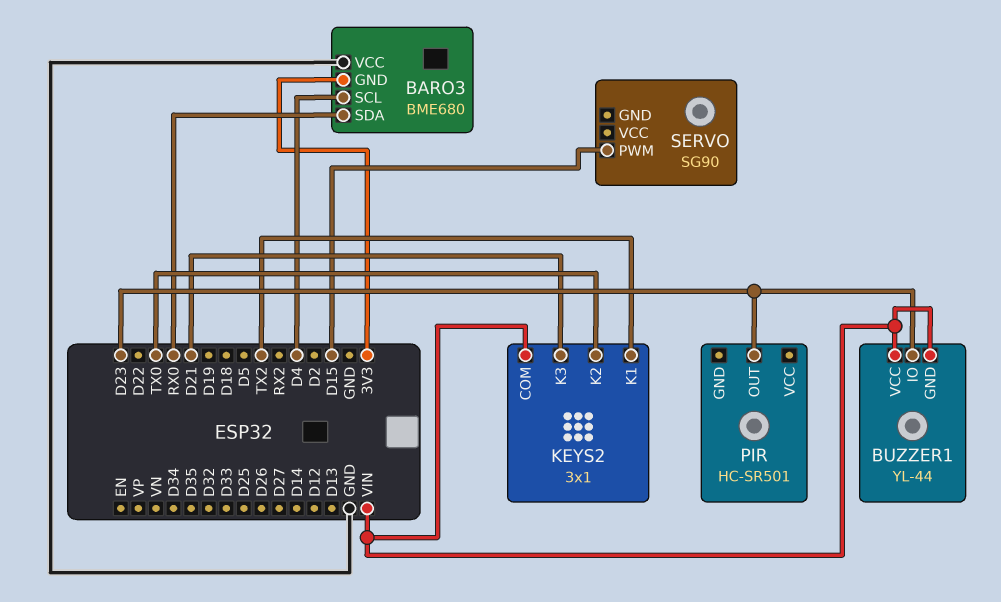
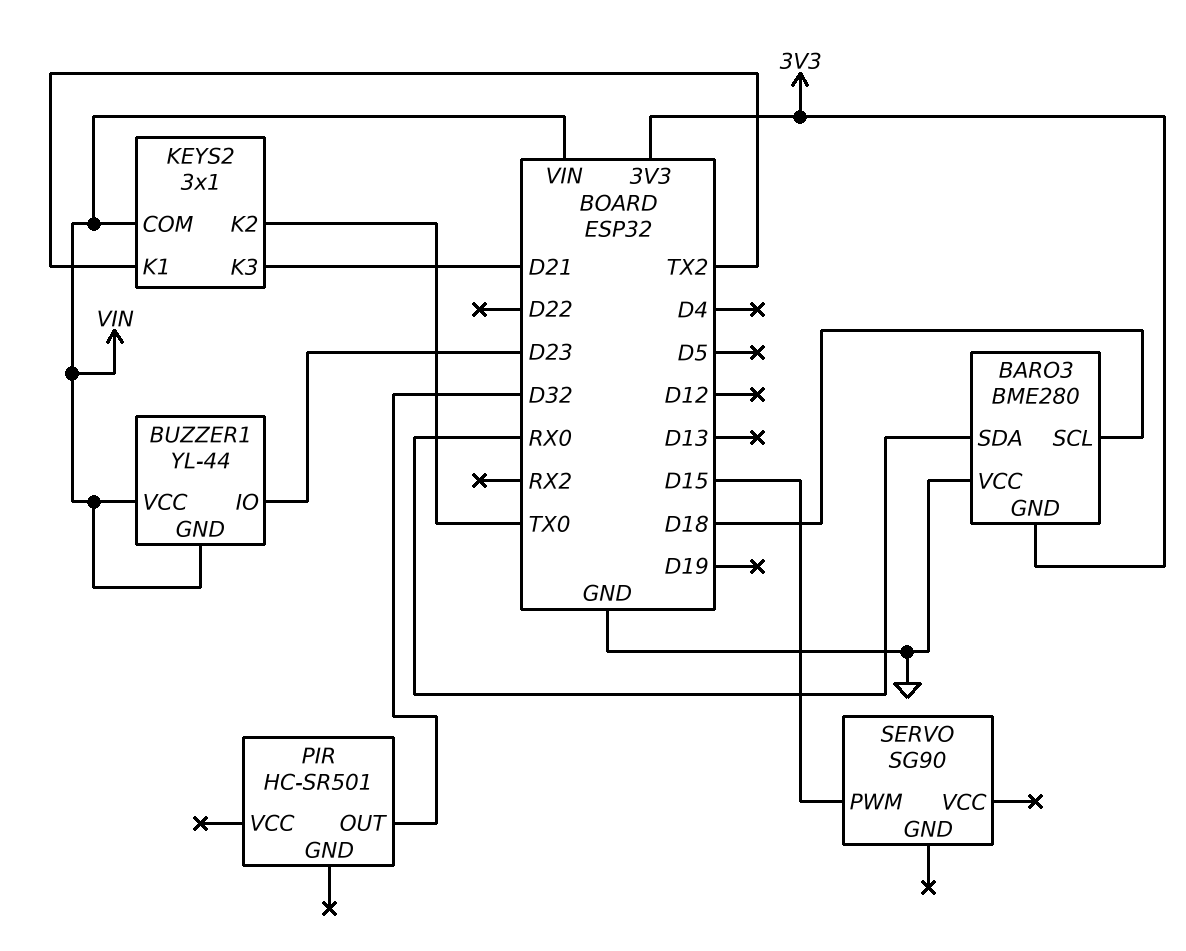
BARO3: BME680 -> BME280
BARO3 pin SCL: D4 -> D18
PIR pin OUT: D23 -> D32

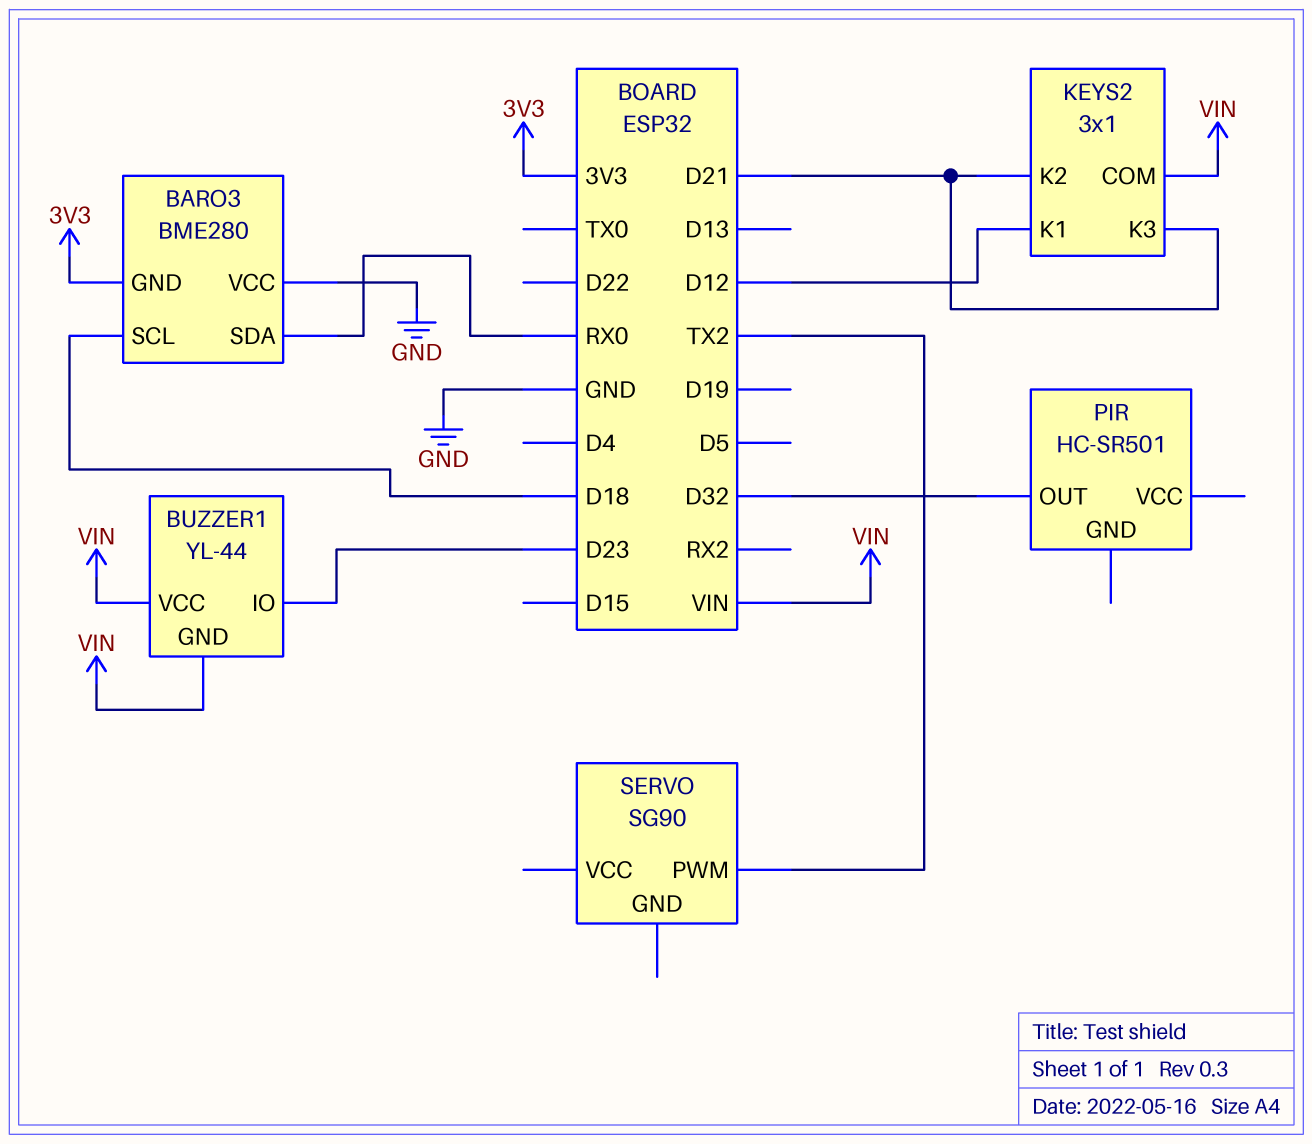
KEYS2 pin K1: TX2 -> D12
KEYS2 pin K2: TX0 -> D21
SERVO pin PWM: D15 -> TX2

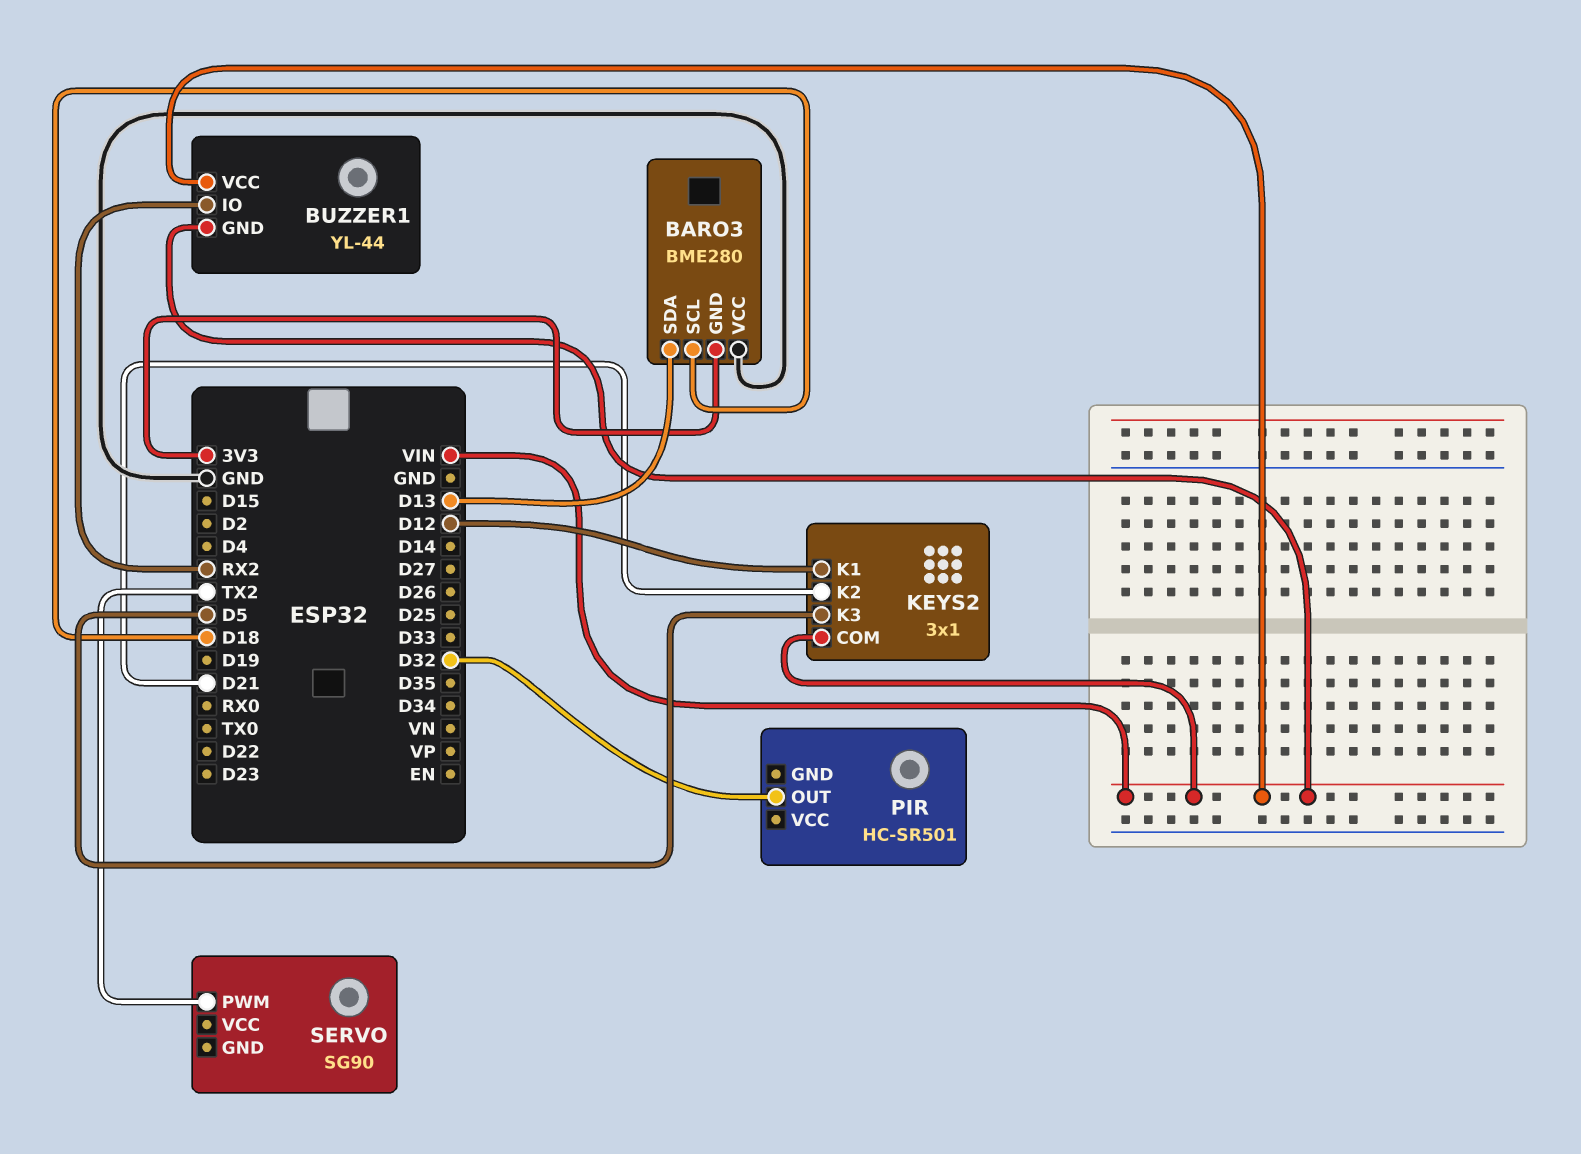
BARO3 pin SDA: RX0 -> D13
BUZZER1 pin IO: D23 -> RX2
KEYS2 pin K3: D21 -> D5

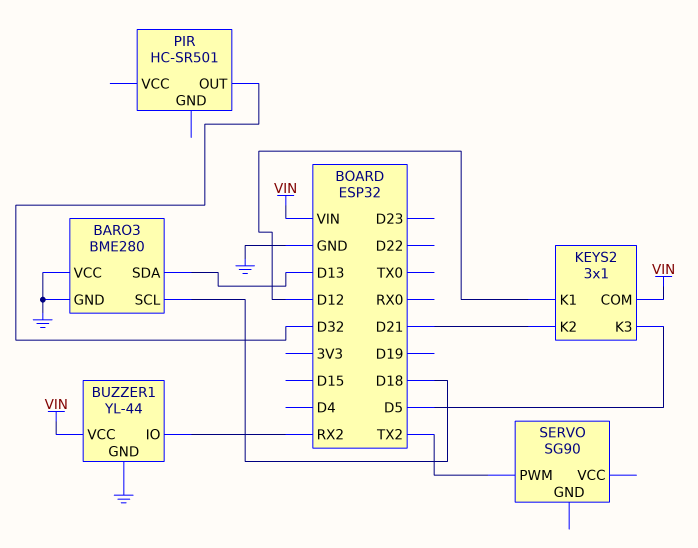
BARO3 pin GND: 3V3 -> GND
BUZZER1 pin GND: VIN -> GND

